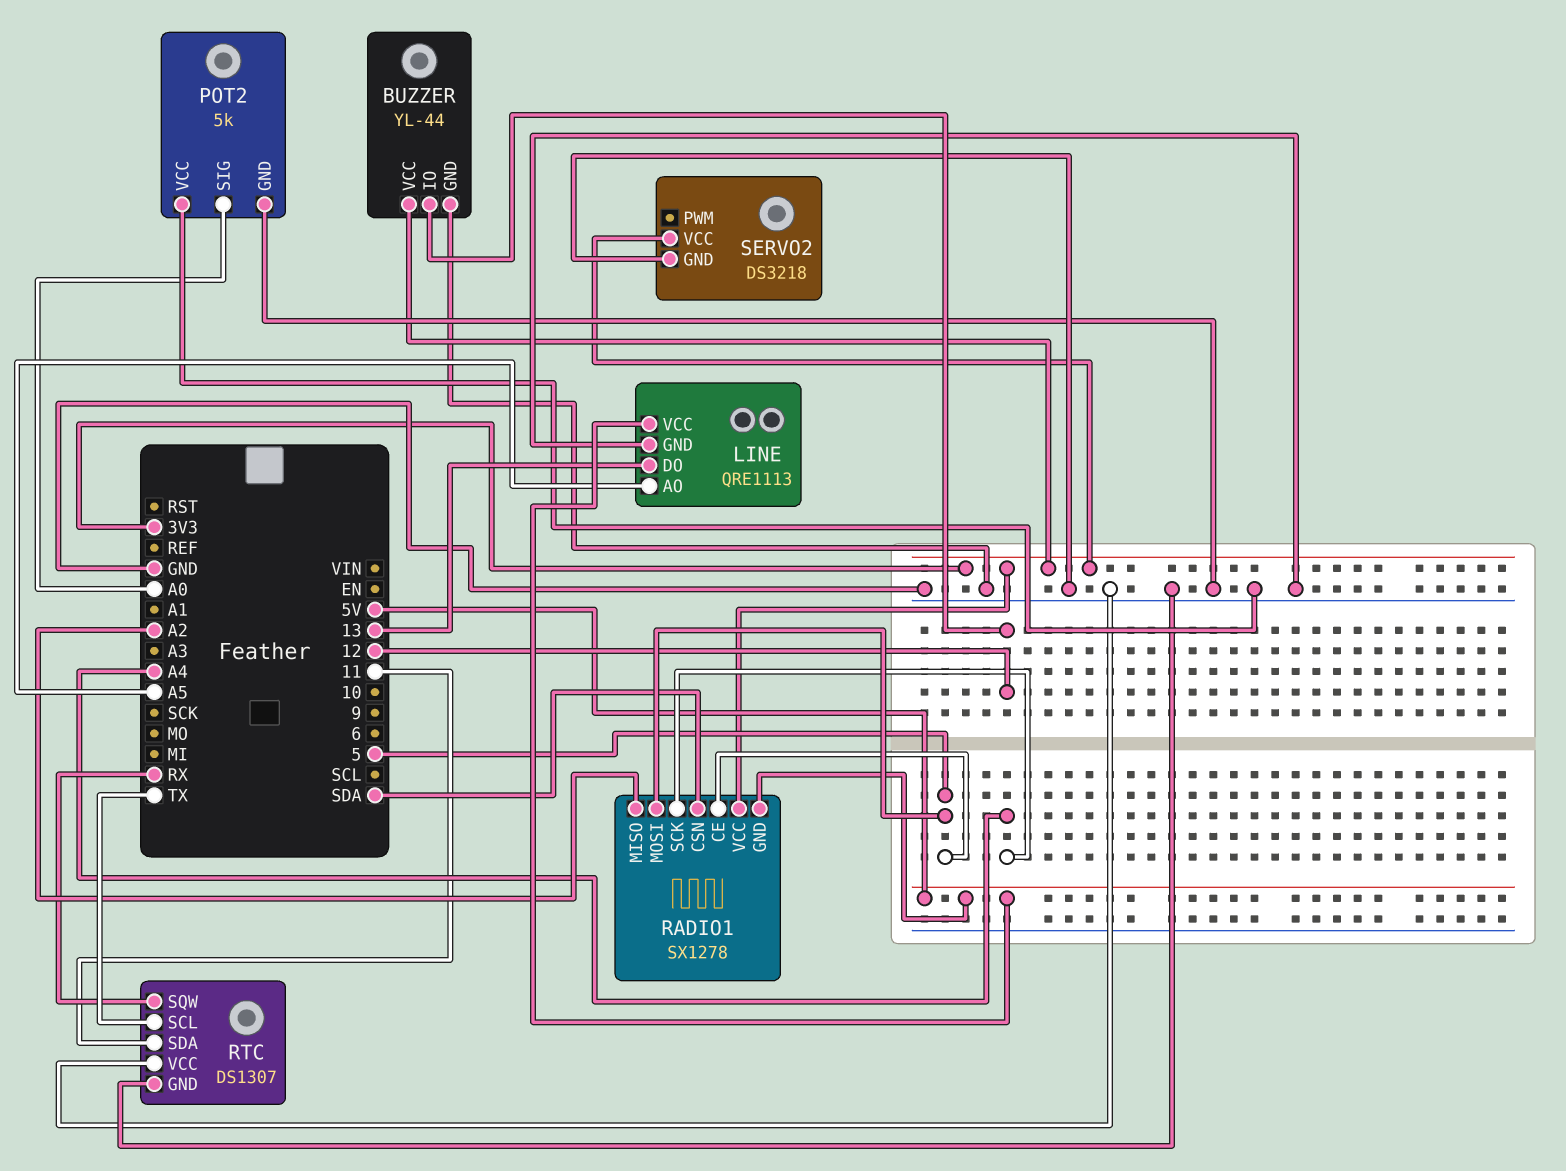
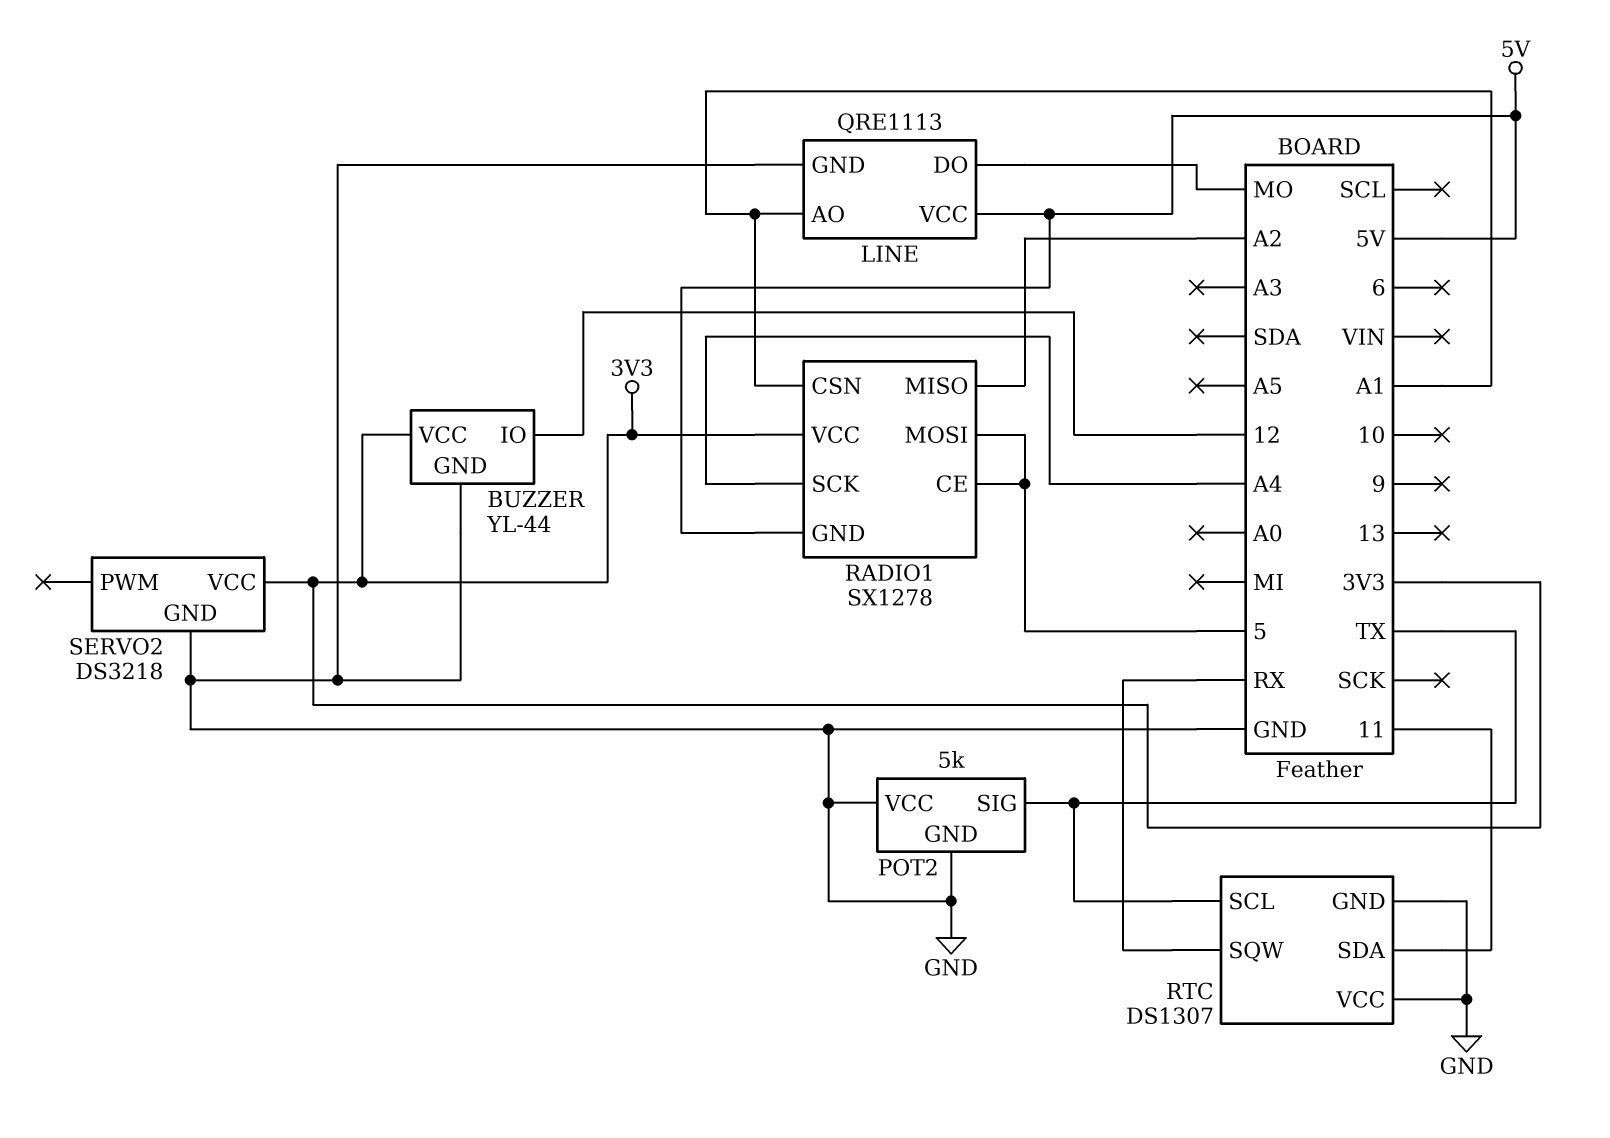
LINE pin AO: A5 -> A1
LINE pin DO: 13 -> MO
POT2 pin SIG: A0 -> TX
RADIO1 pin CSN: SDA -> A1

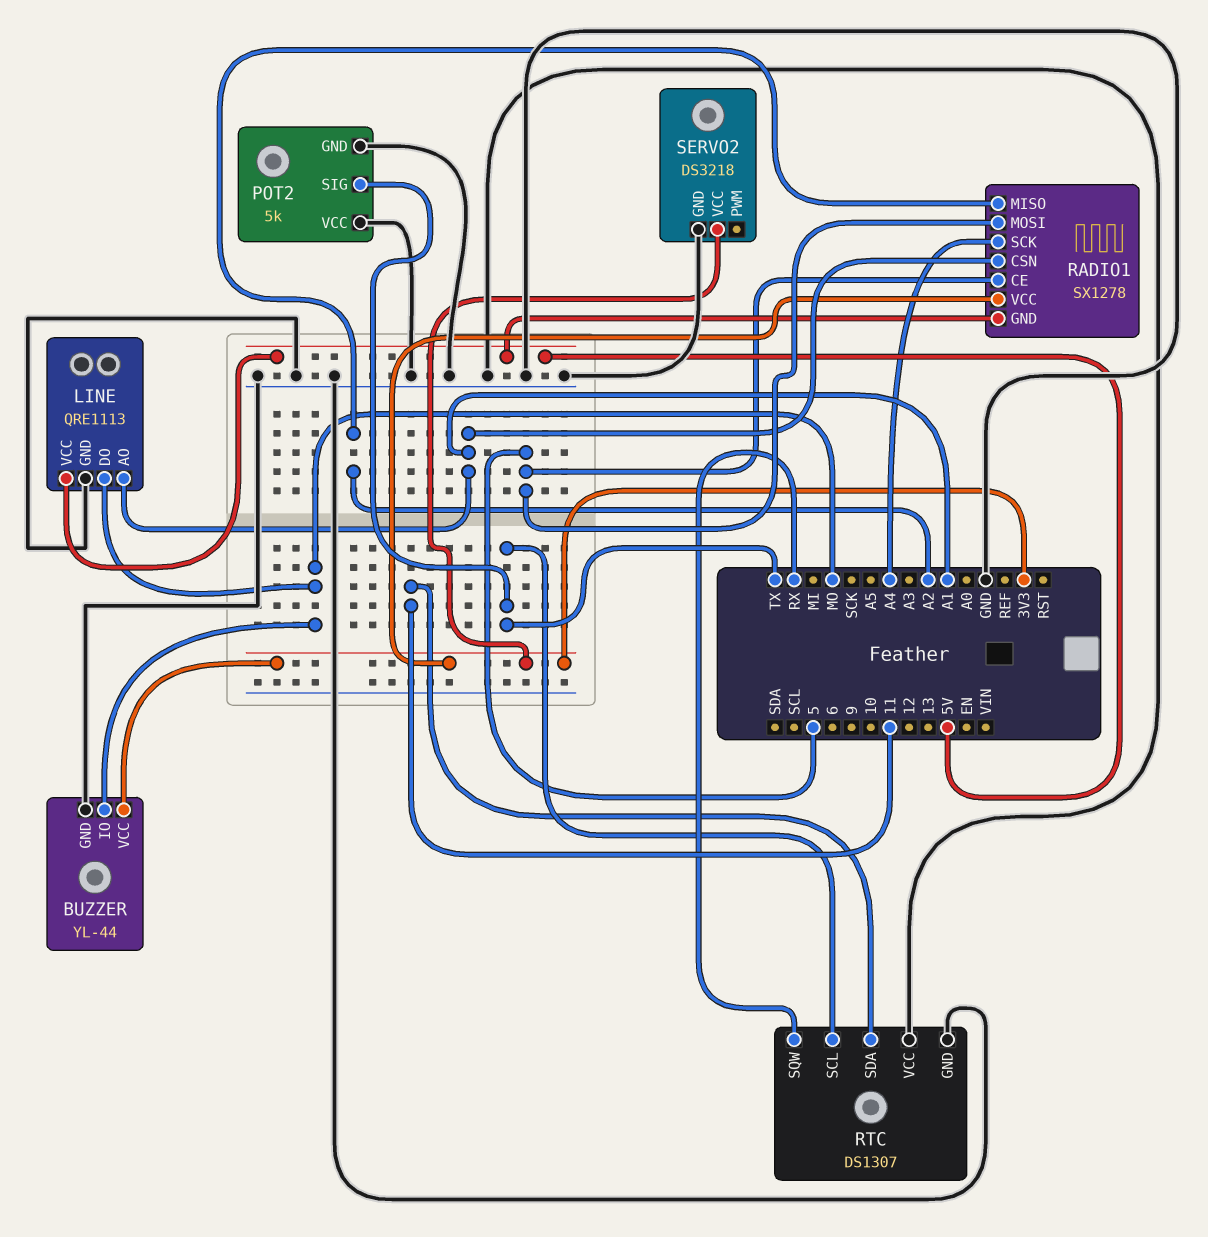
BUZZER pin IO: 12 -> MO

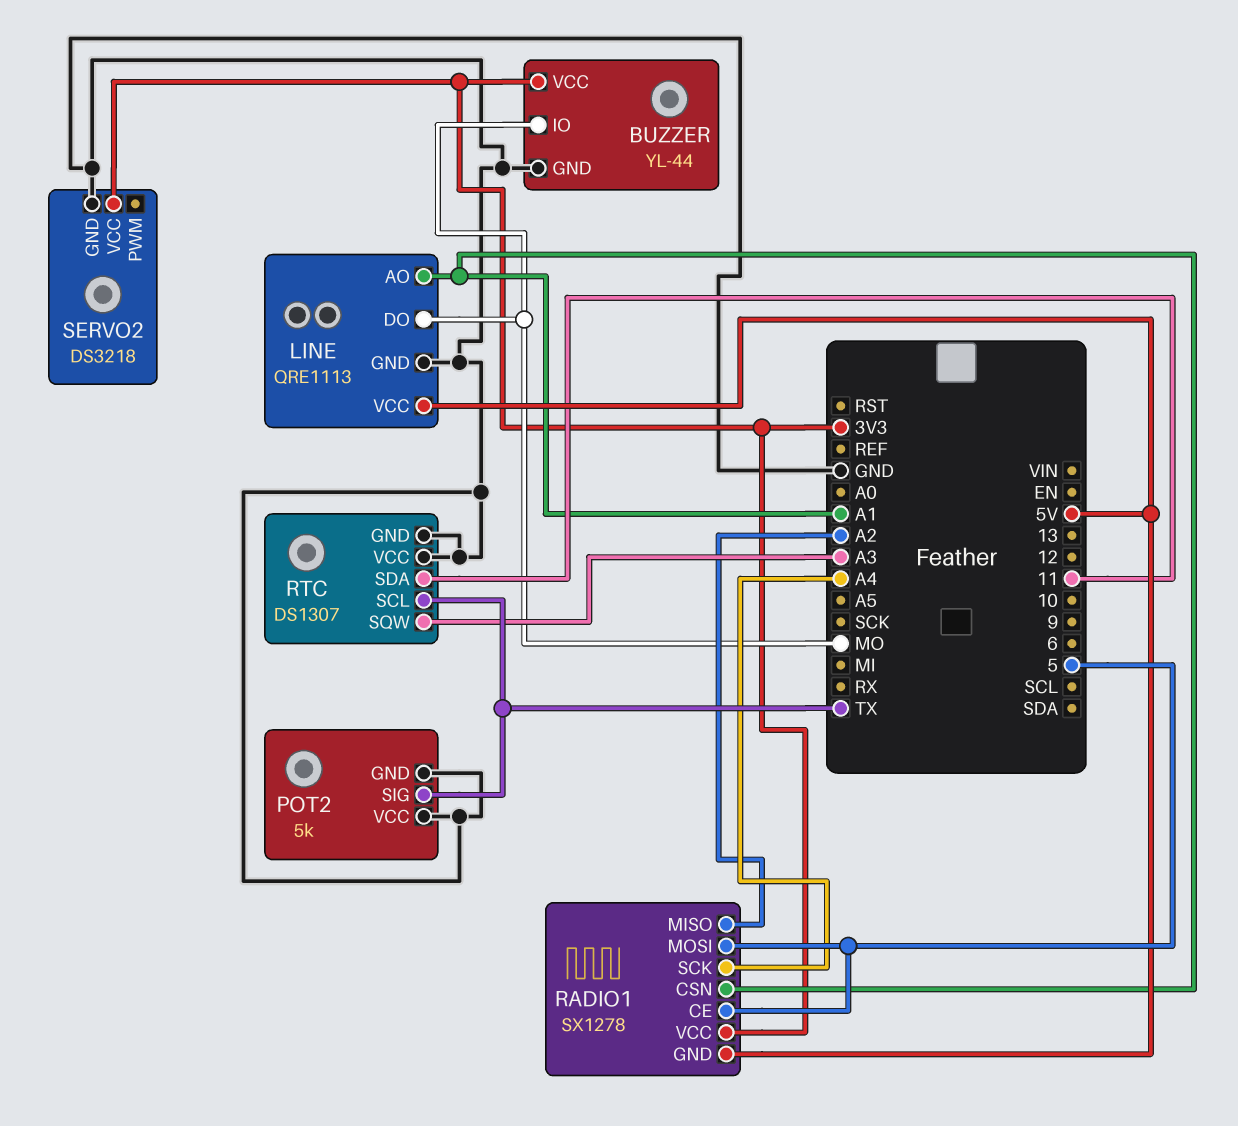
RTC pin SQW: RX -> A3

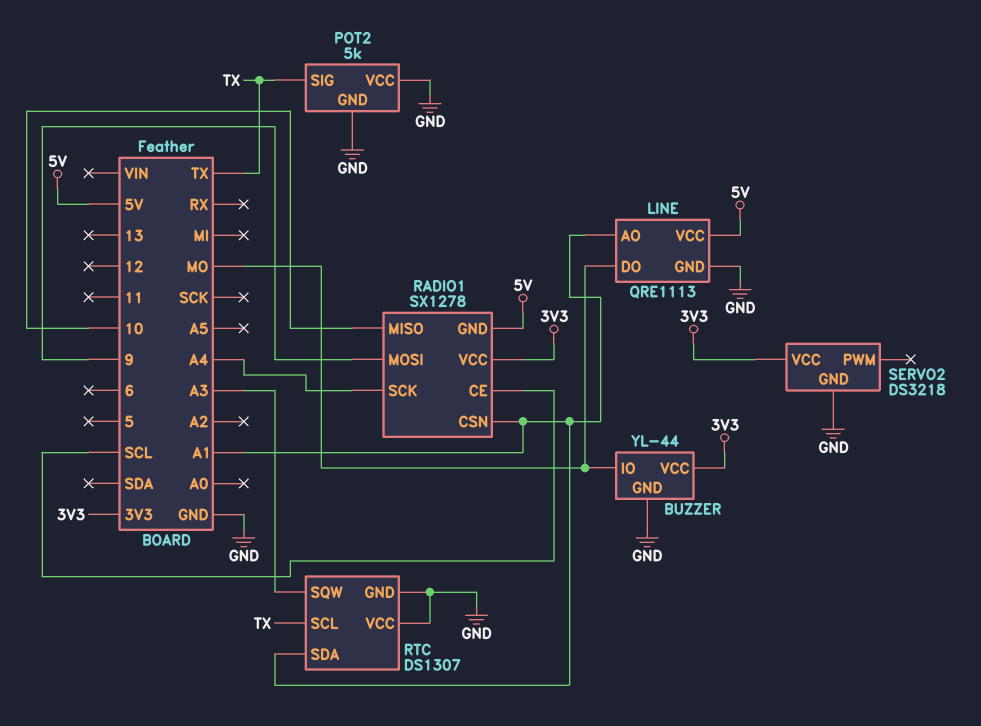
RADIO1 pin CE: 5 -> SCL
RADIO1 pin MISO: A2 -> 10
RADIO1 pin MOSI: 5 -> 9
RTC pin SDA: 11 -> A1

